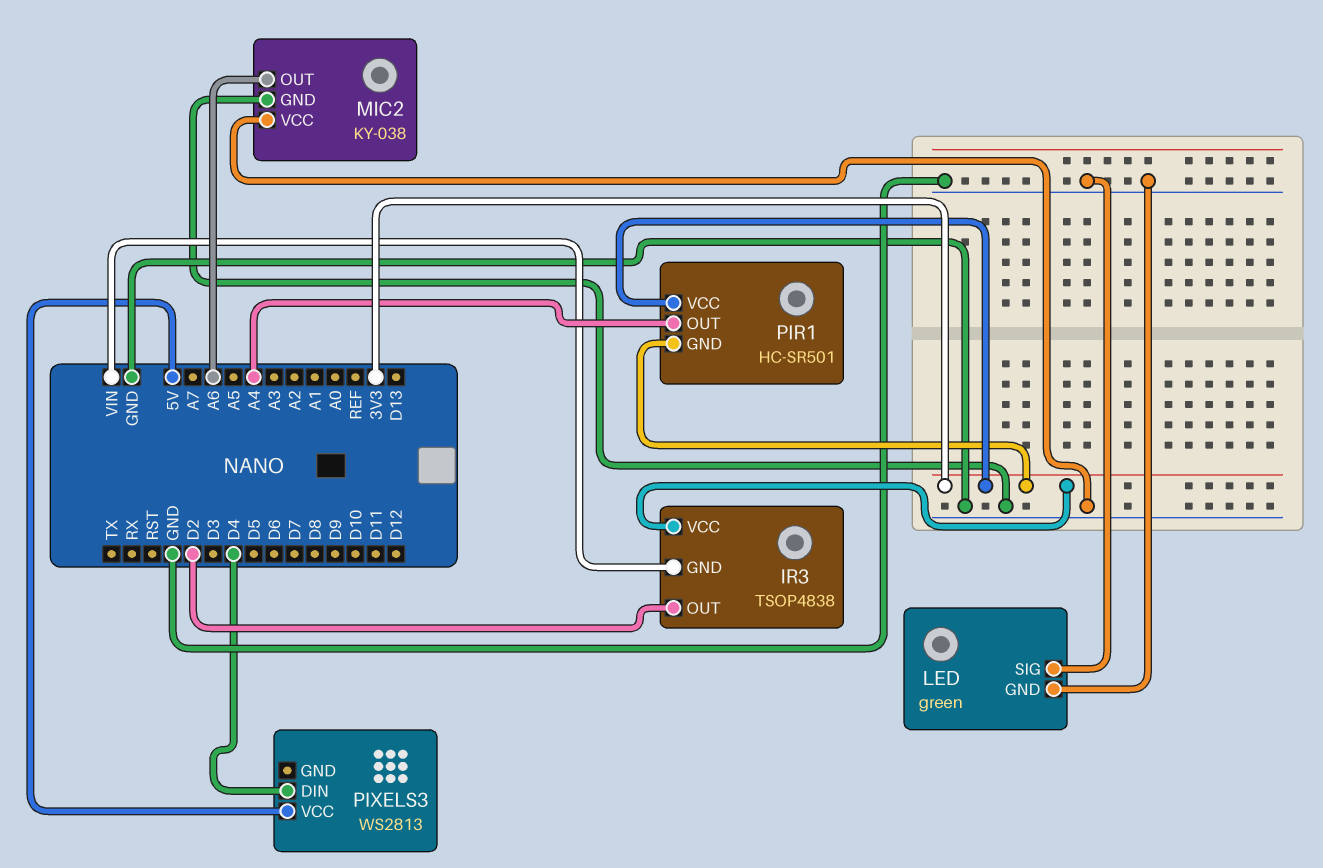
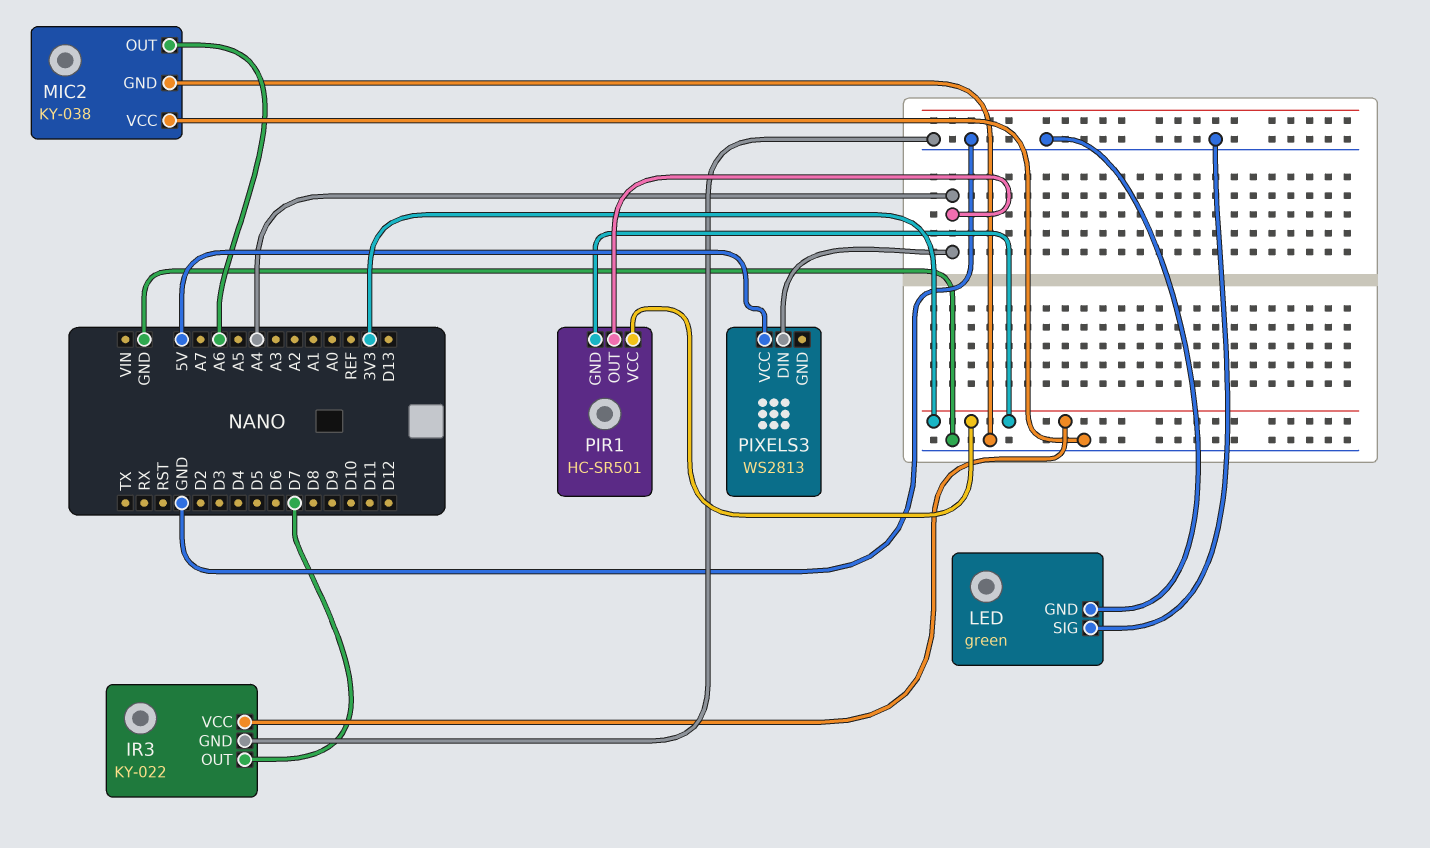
IR3: TSOP4838 -> KY-022
IR3 pin GND: VIN -> GND
IR3 pin OUT: D2 -> D7
PIXELS3 pin DIN: D4 -> A4

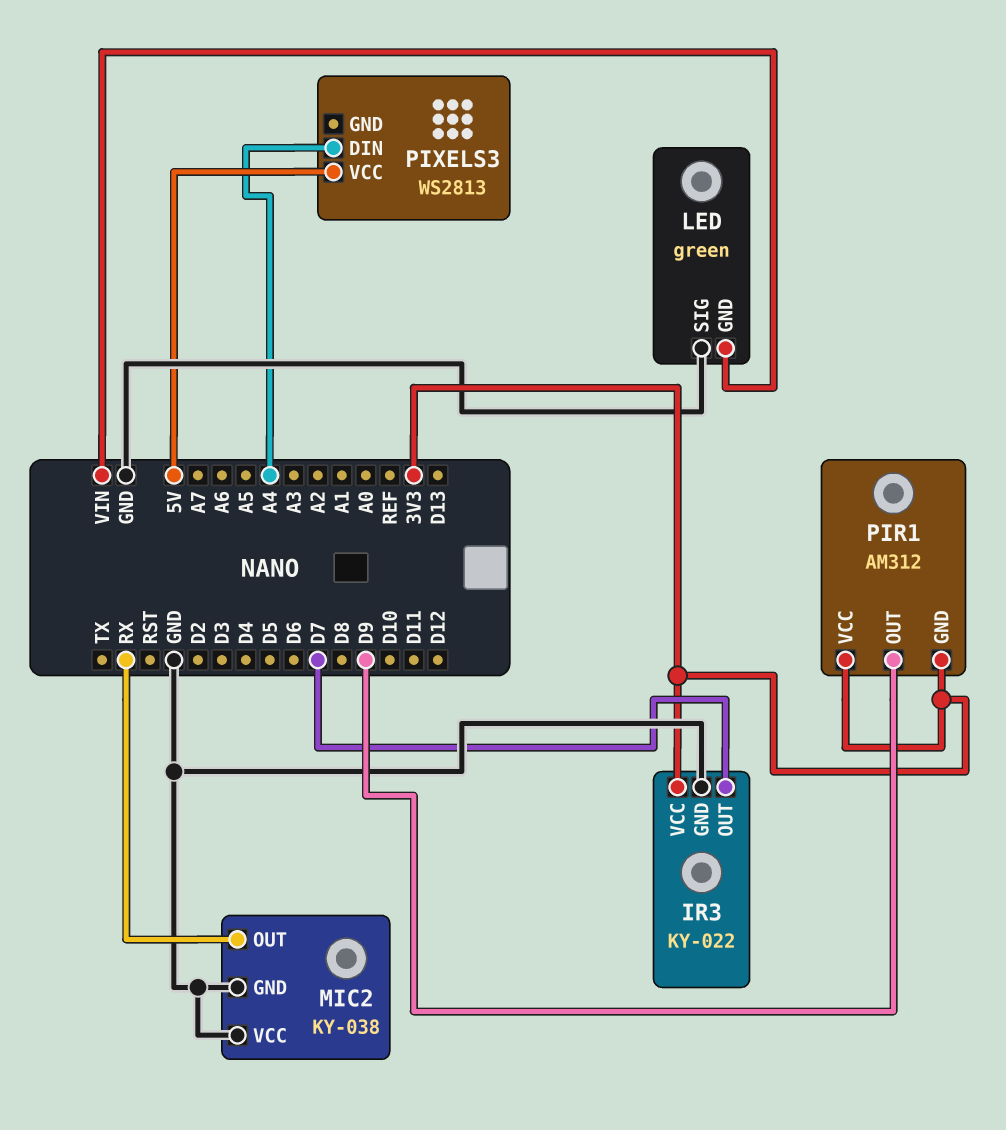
LED pin GND: GND -> VIN
MIC2 pin OUT: A6 -> RX
PIR1: HC-SR501 -> AM312
PIR1 pin OUT: A4 -> D9

